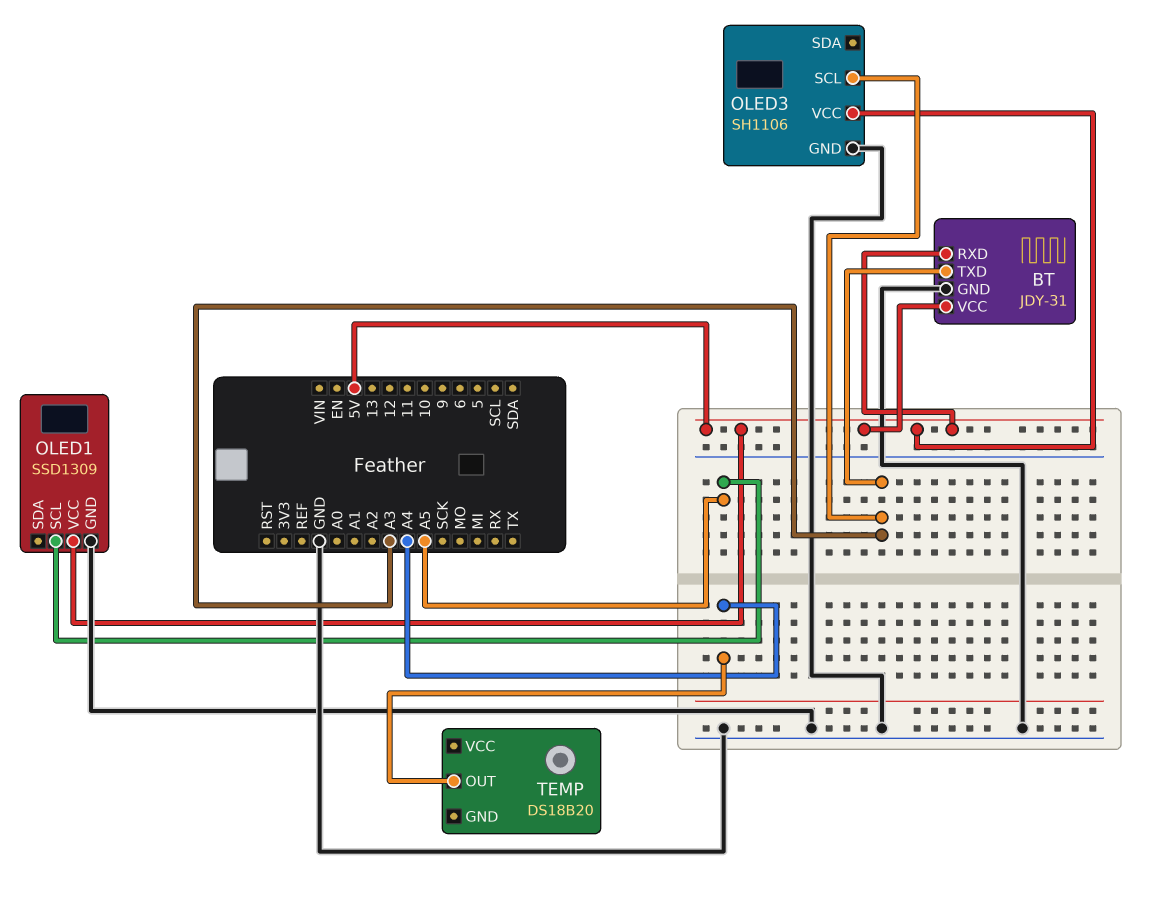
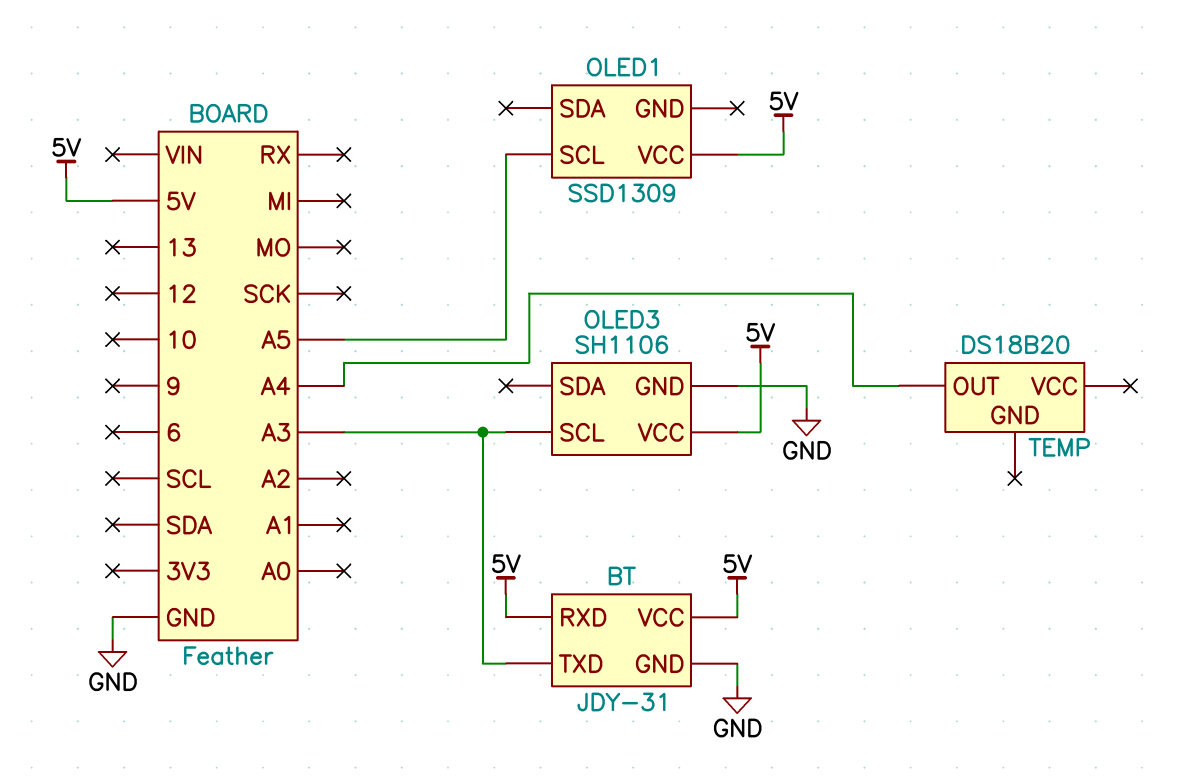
OLED1 pin GND: GND -> none

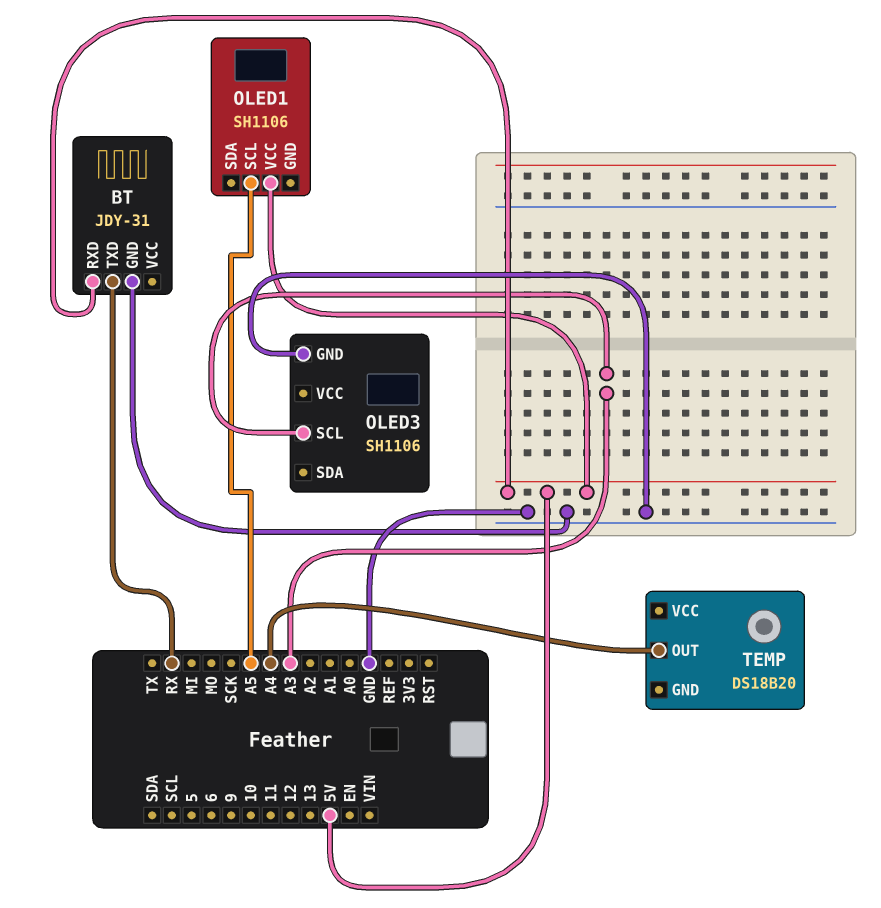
BT pin TXD: A3 -> RX
BT pin VCC: 5V -> none
OLED1: SSD1309 -> SH1106
OLED3 pin VCC: 5V -> none

